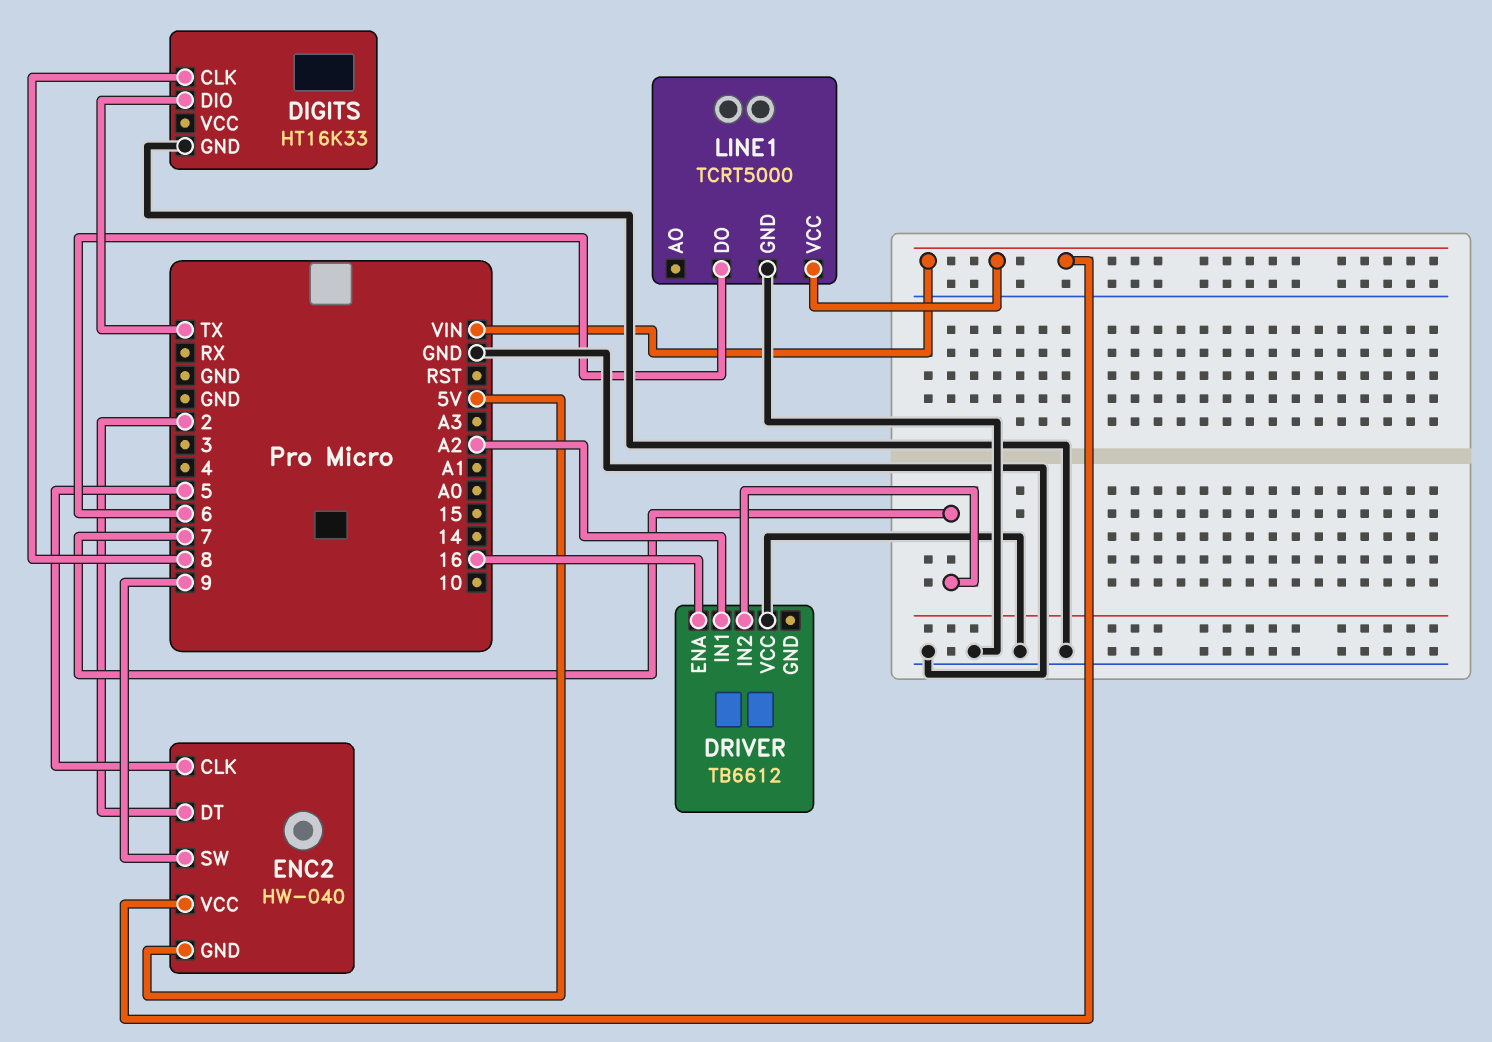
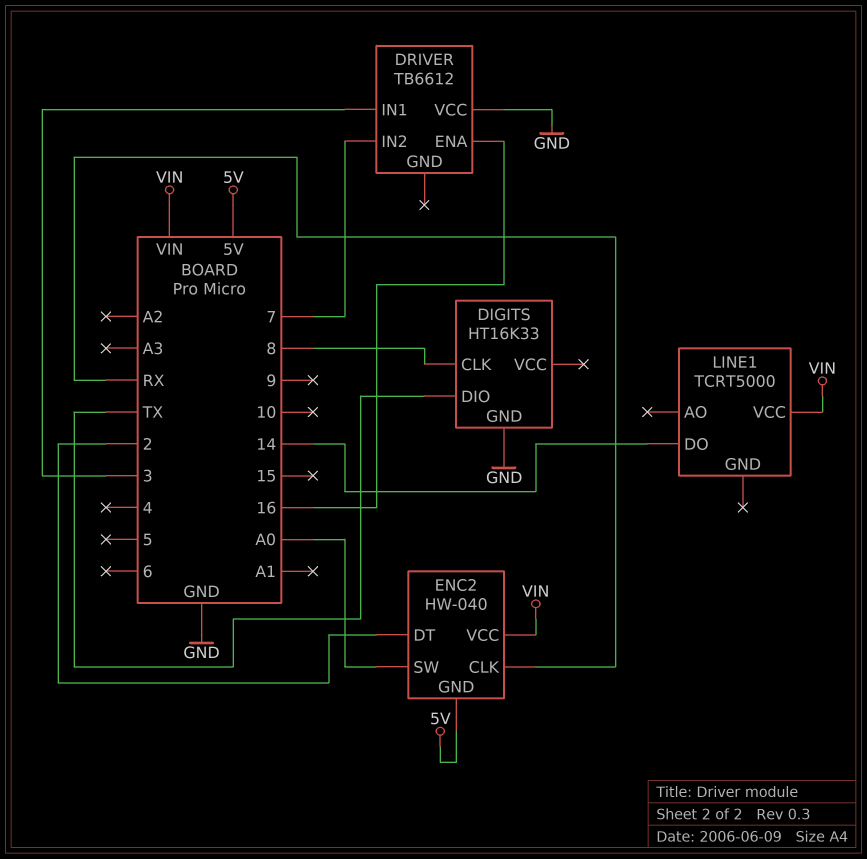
DRIVER pin IN1: A2 -> 3
ENC2 pin CLK: 5 -> RX
ENC2 pin SW: 9 -> A0
LINE1 pin DO: 6 -> 14
LINE1 pin GND: GND -> none

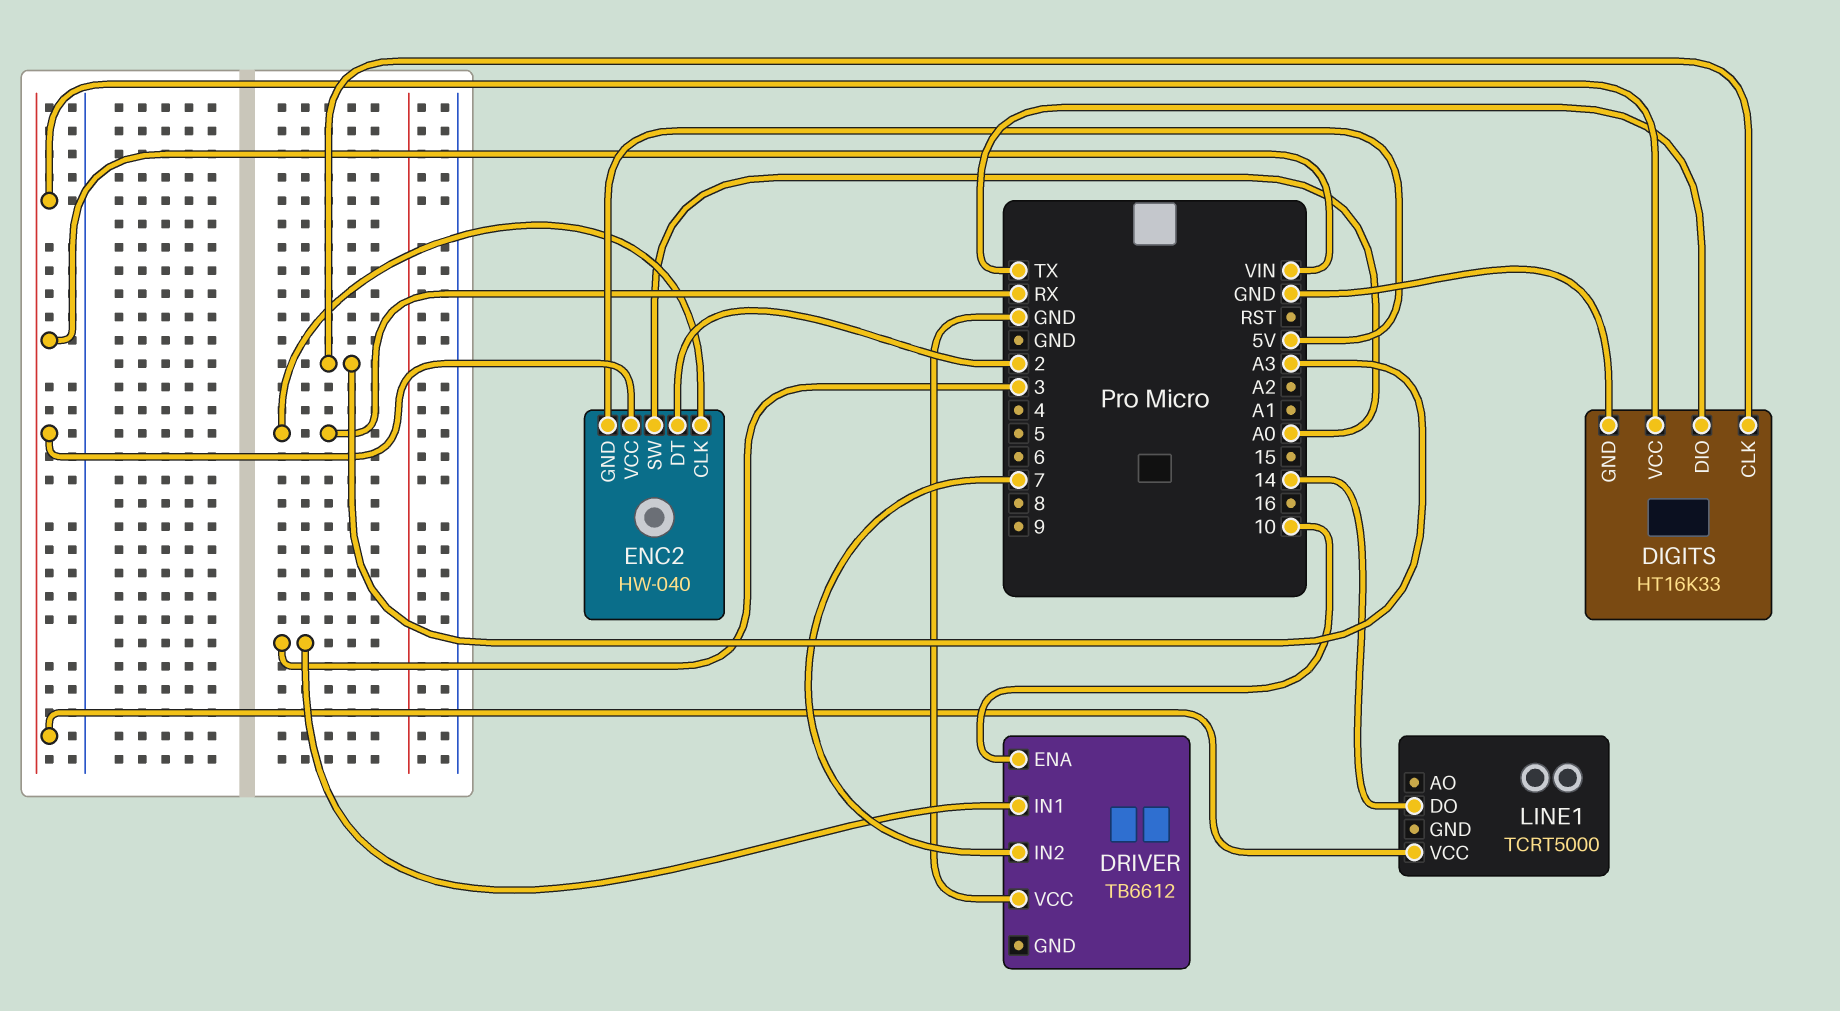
DIGITS pin CLK: 8 -> A3
DIGITS pin VCC: none -> VIN
DRIVER pin ENA: 16 -> 10

